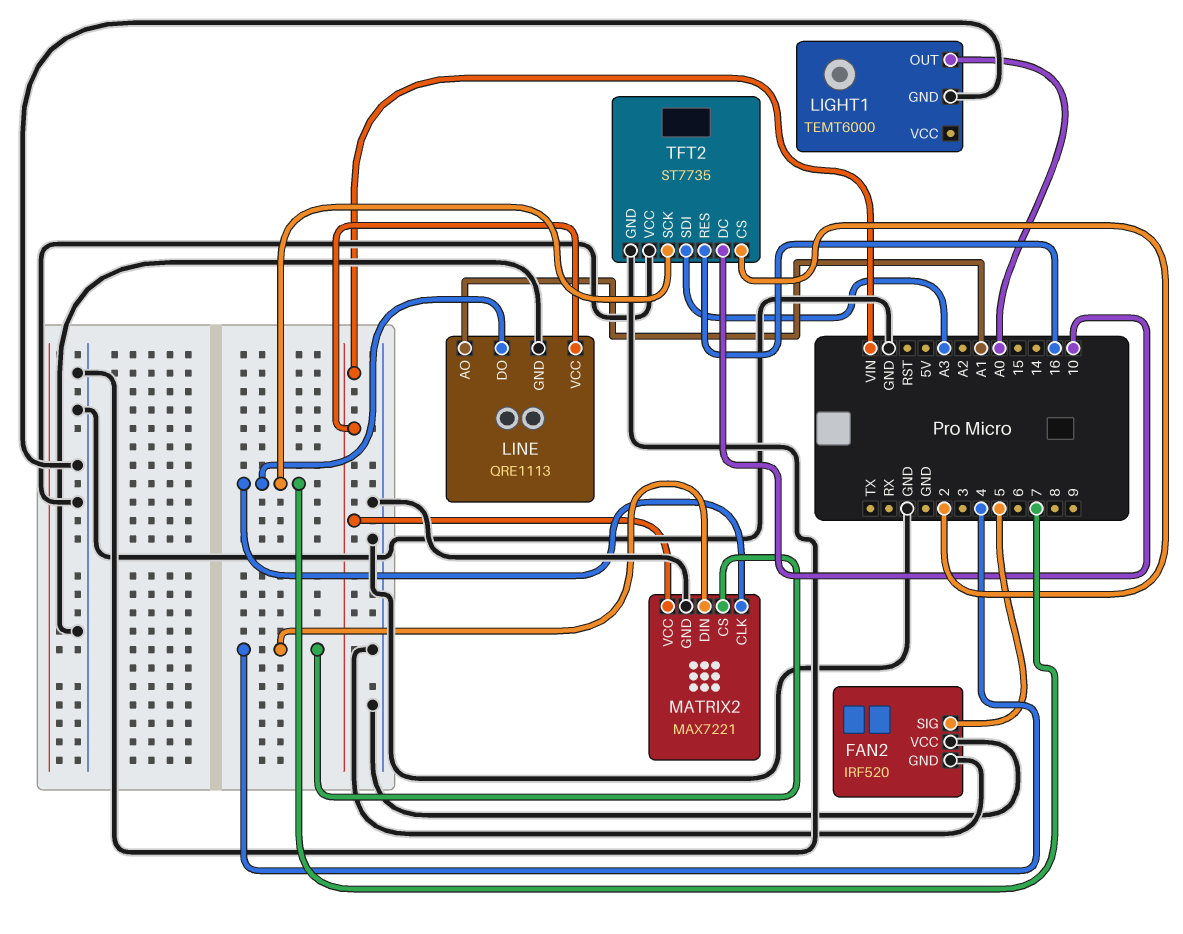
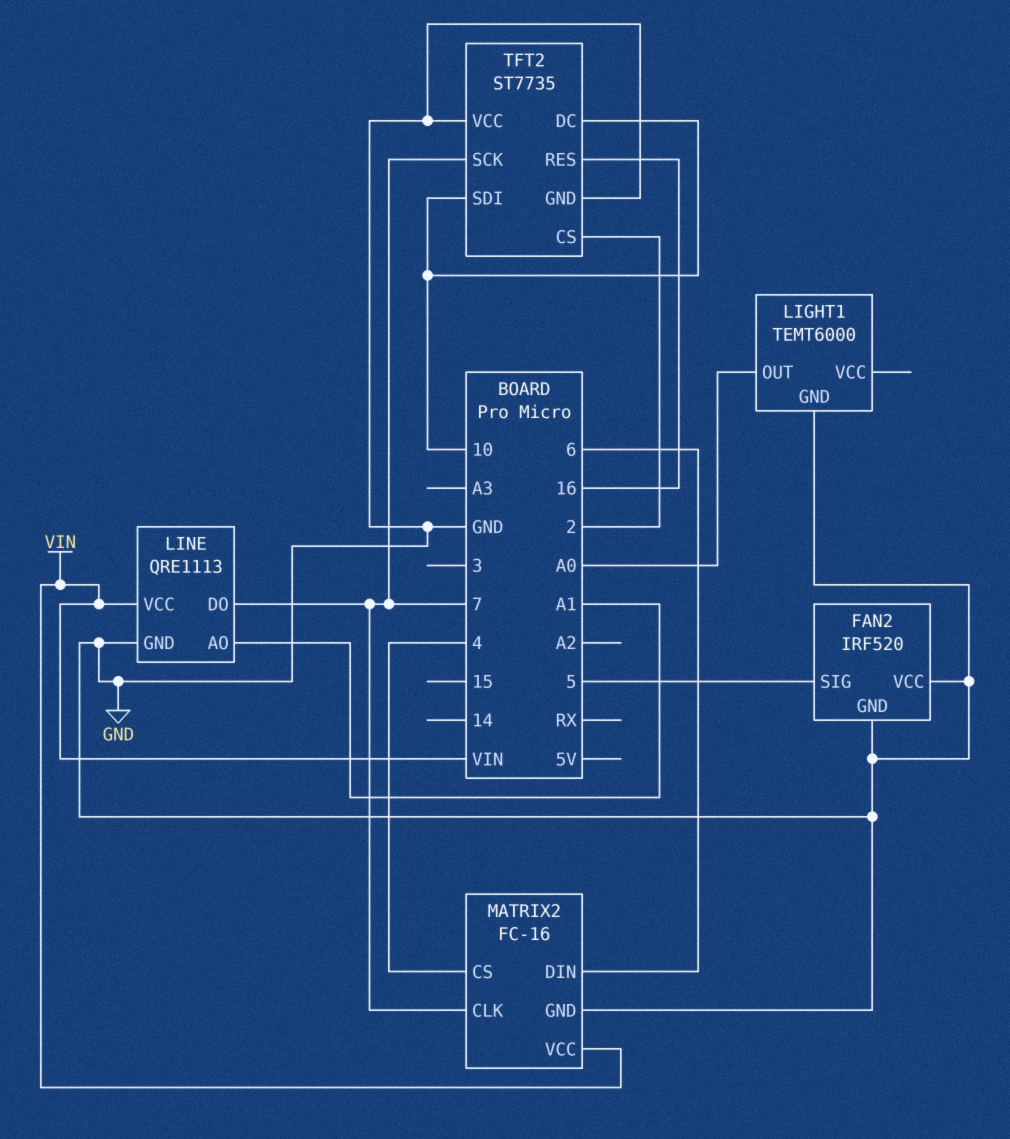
MATRIX2: MAX7221 -> FC-16
MATRIX2 pin DIN: 4 -> 6
TFT2 pin SDI: A3 -> 10

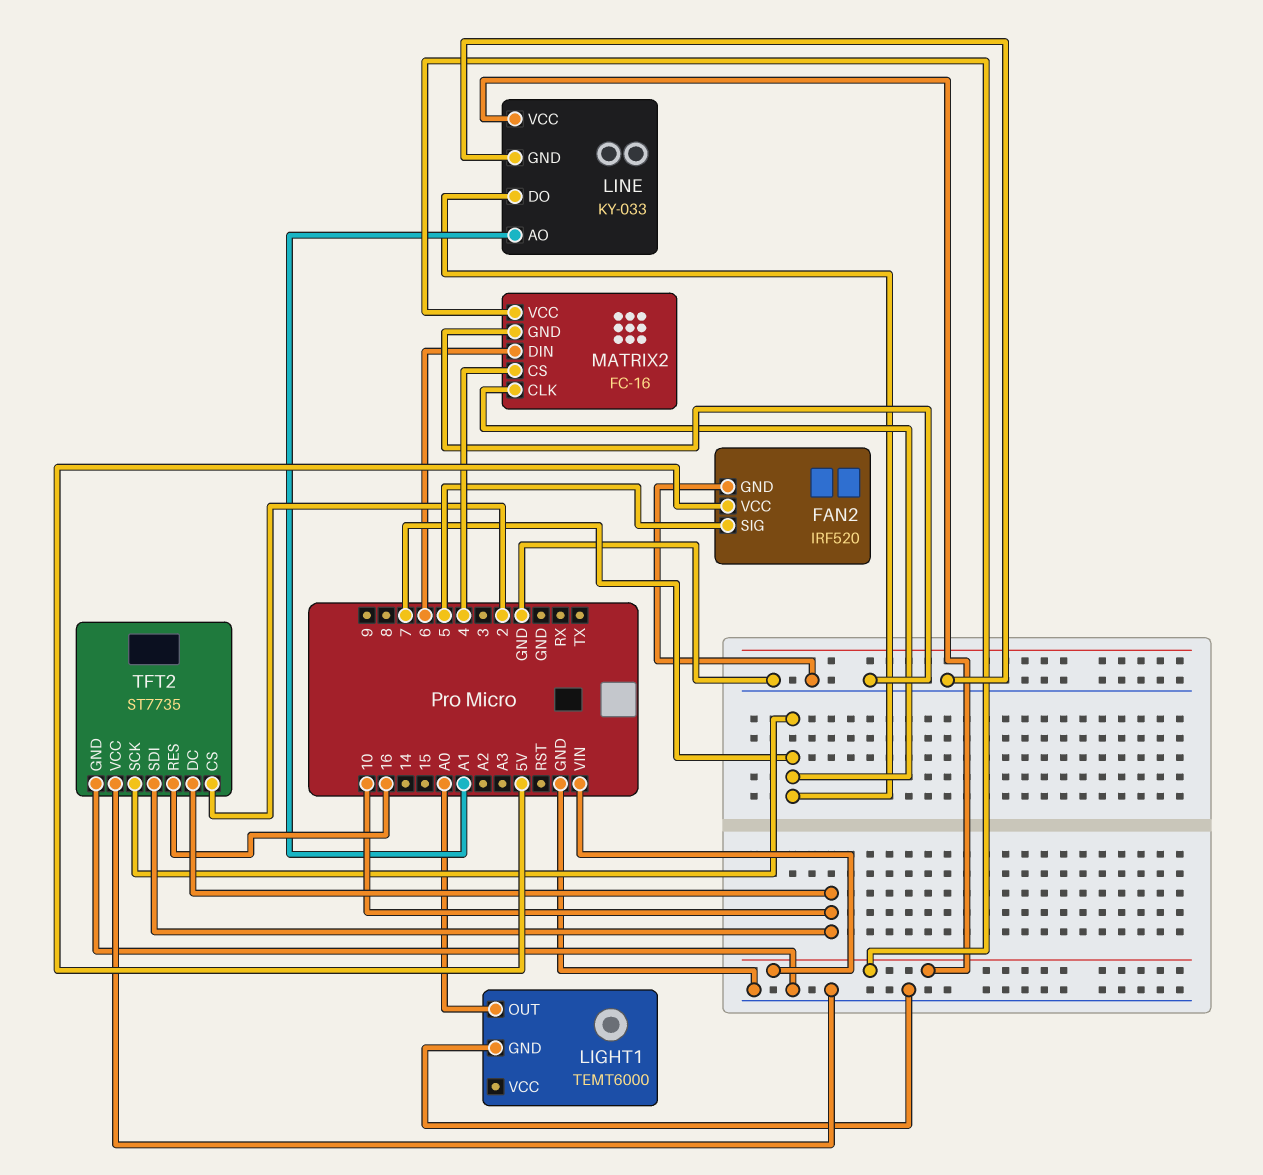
FAN2 pin VCC: GND -> 5V
LINE: QRE1113 -> KY-033

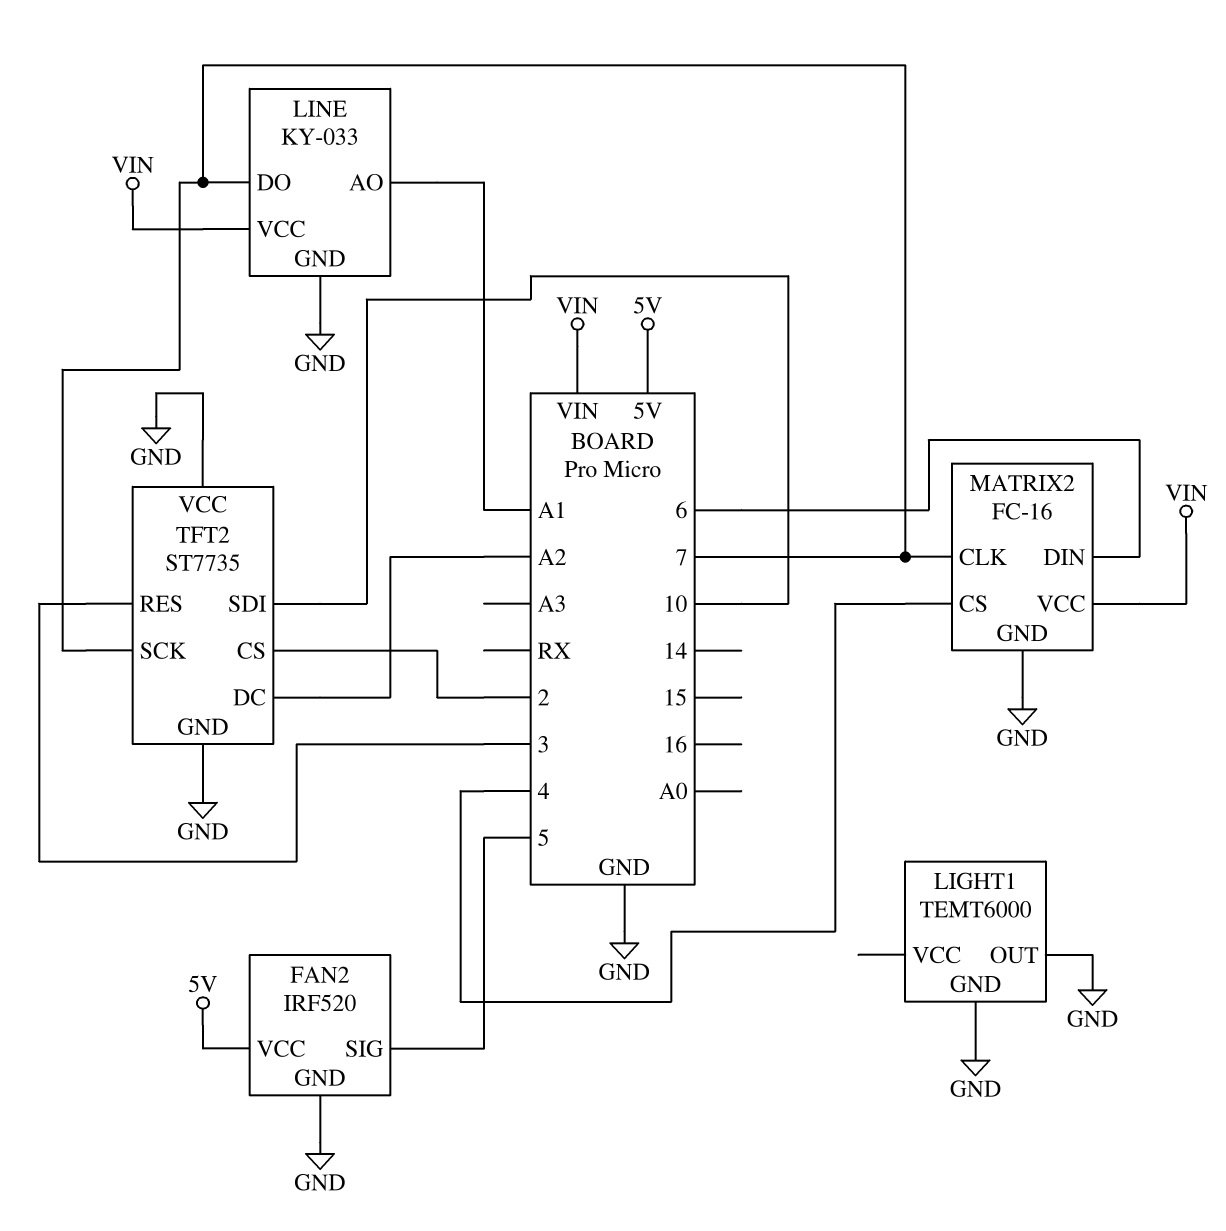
LIGHT1 pin OUT: A0 -> GND
TFT2 pin DC: 10 -> A2
TFT2 pin RES: 16 -> 3

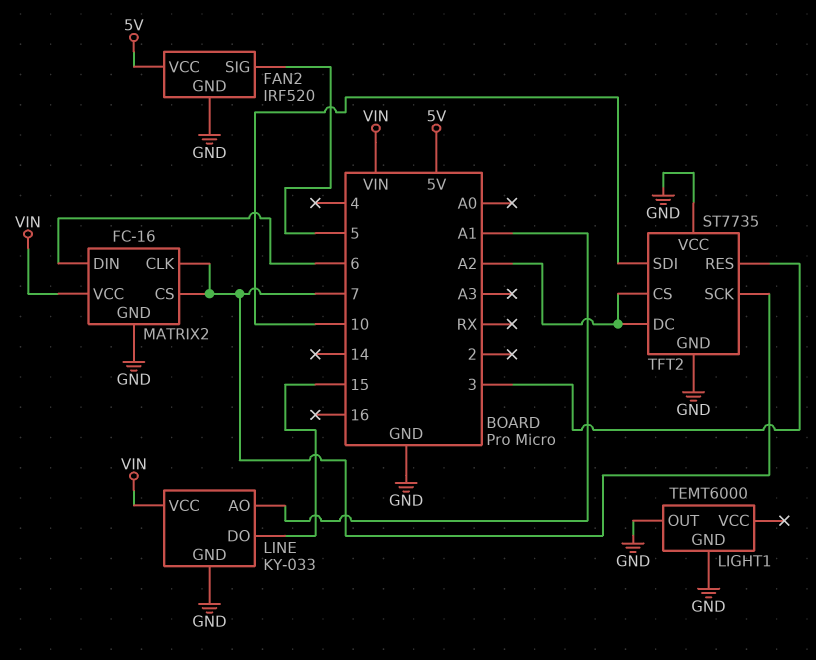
LINE pin DO: 7 -> 15
MATRIX2 pin CS: 4 -> 7
TFT2 pin CS: 2 -> A2

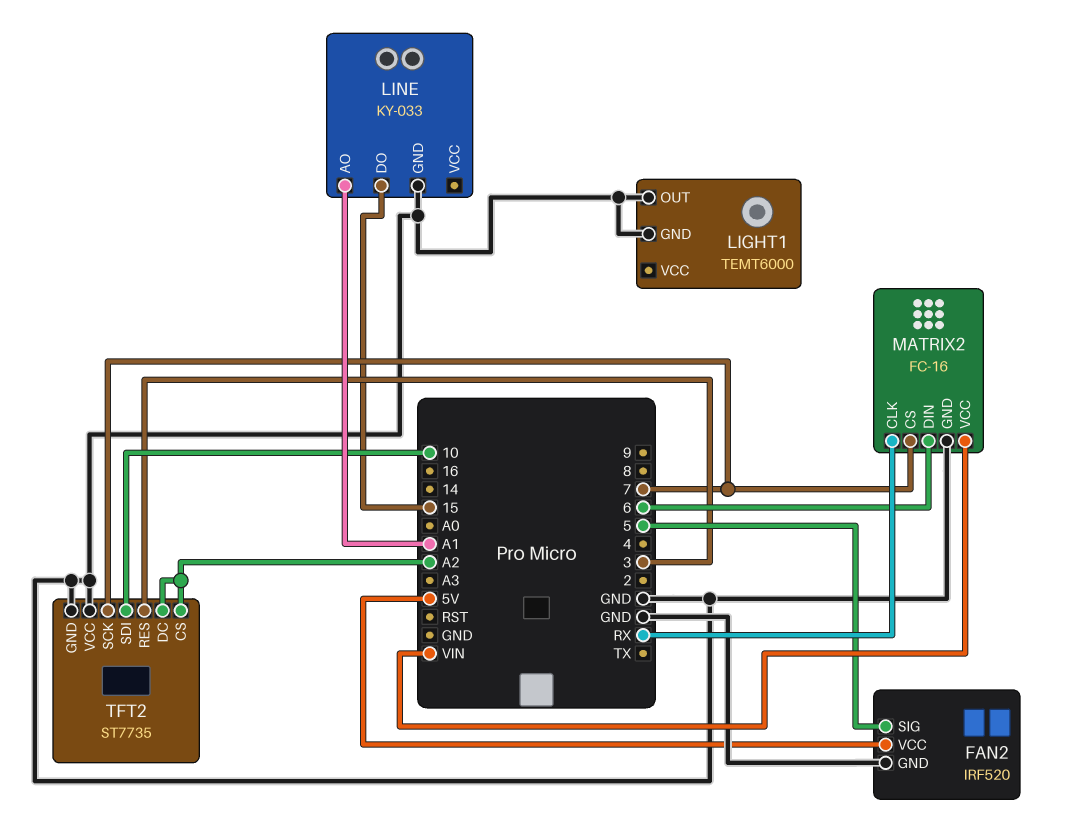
LINE pin VCC: VIN -> none
MATRIX2 pin CLK: 7 -> RX

